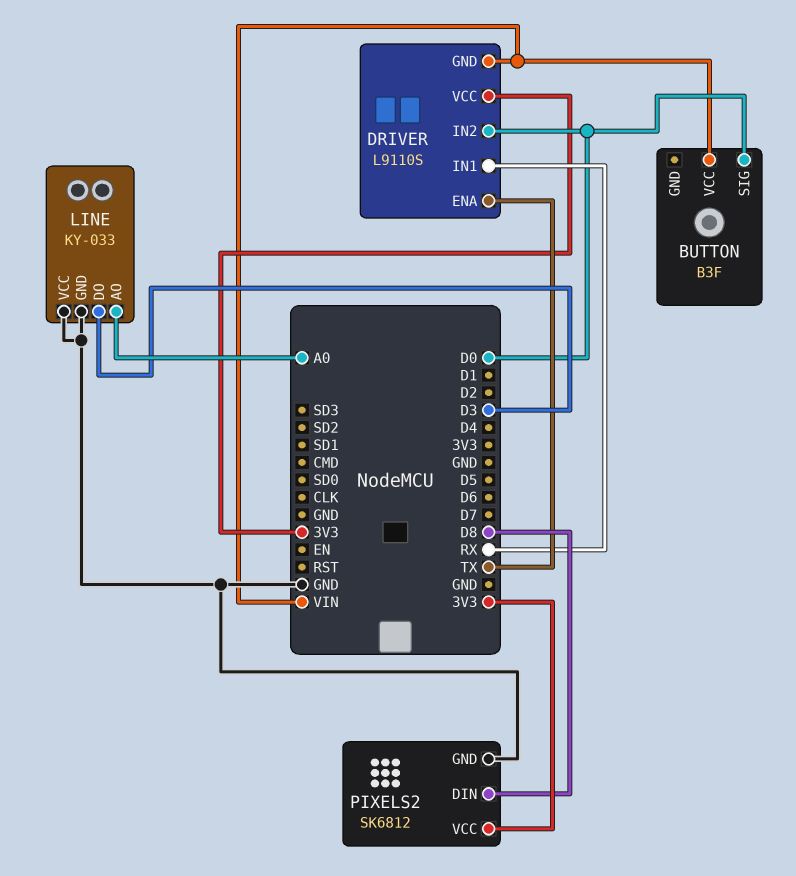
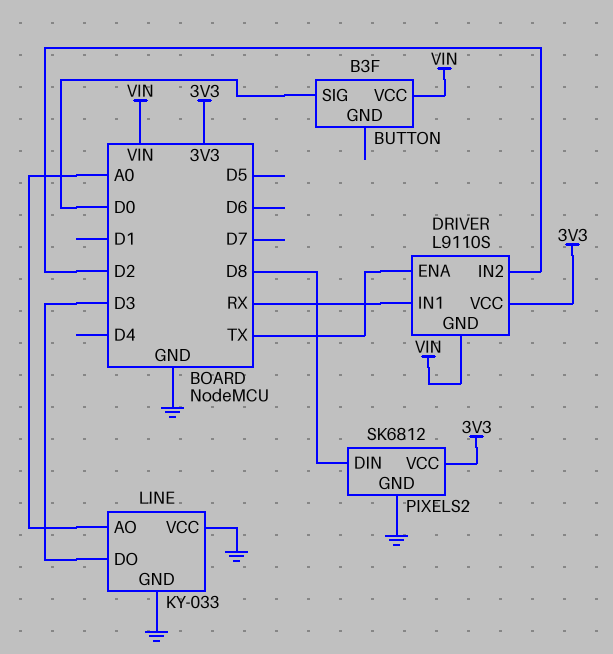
DRIVER pin IN2: D0 -> D2

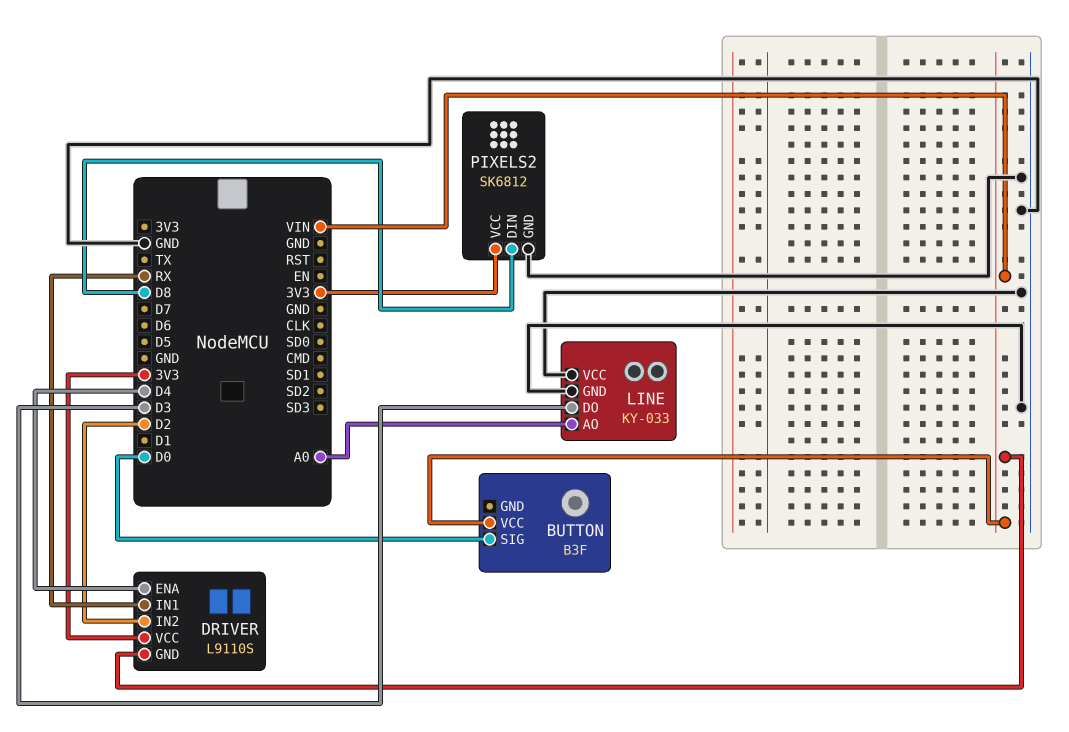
DRIVER pin ENA: TX -> D4

